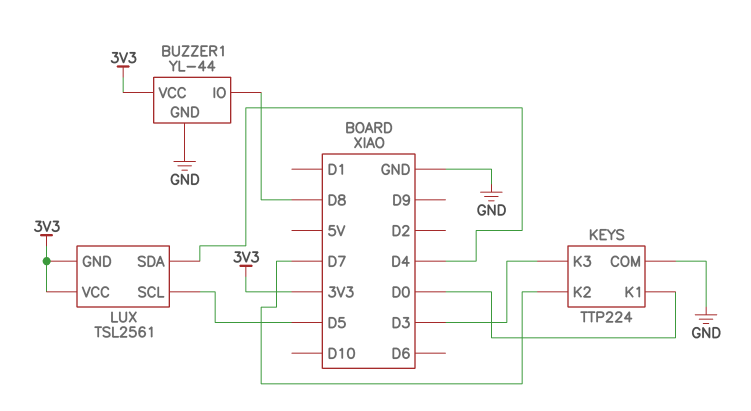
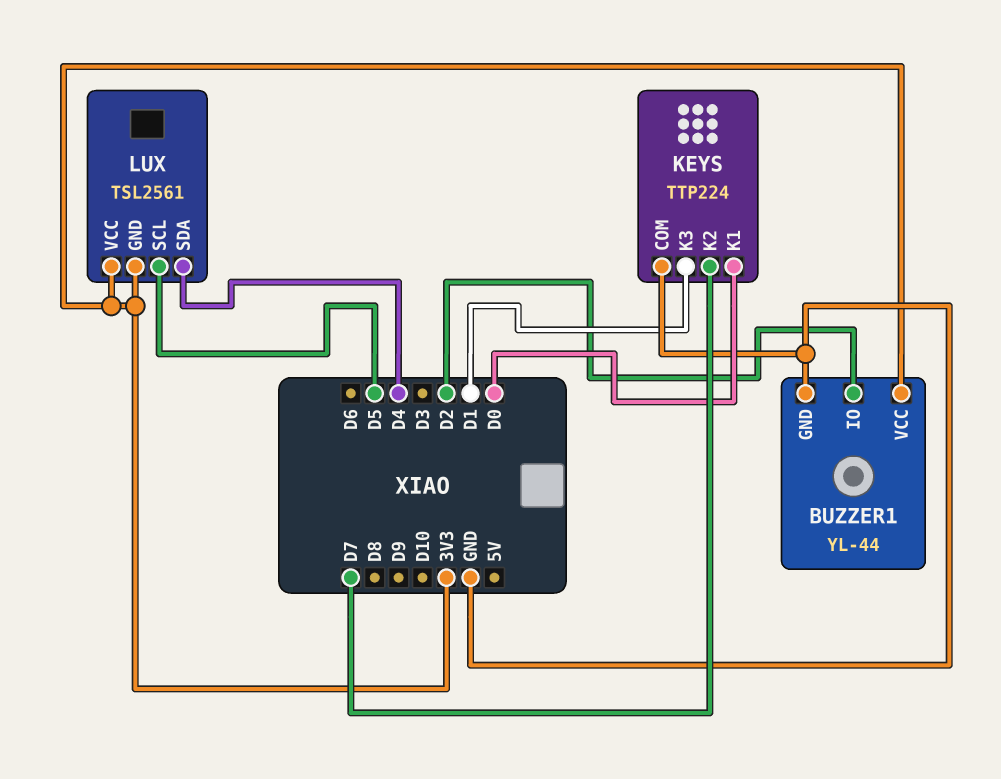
BUZZER1 pin IO: D8 -> D2
KEYS pin K3: D3 -> D1

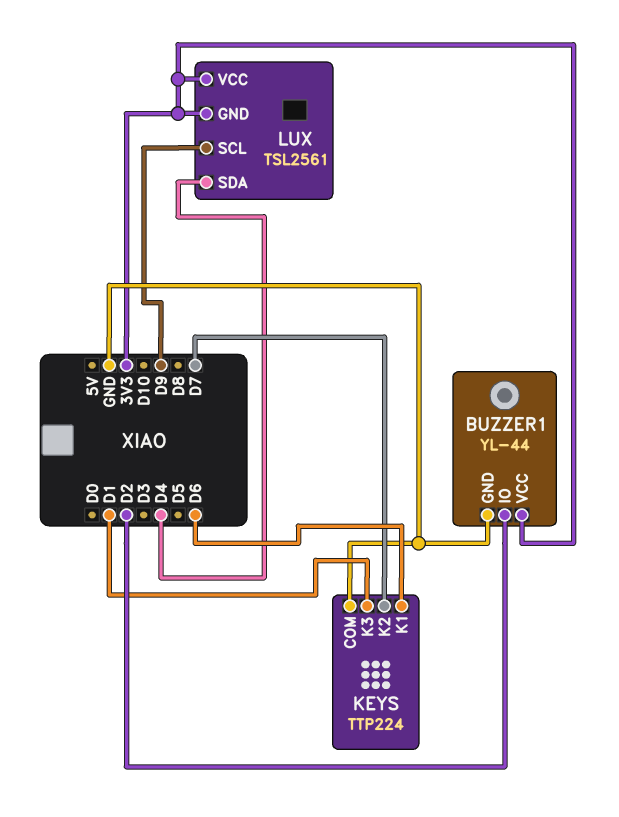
KEYS pin K1: D0 -> D6
LUX pin SCL: D5 -> D9

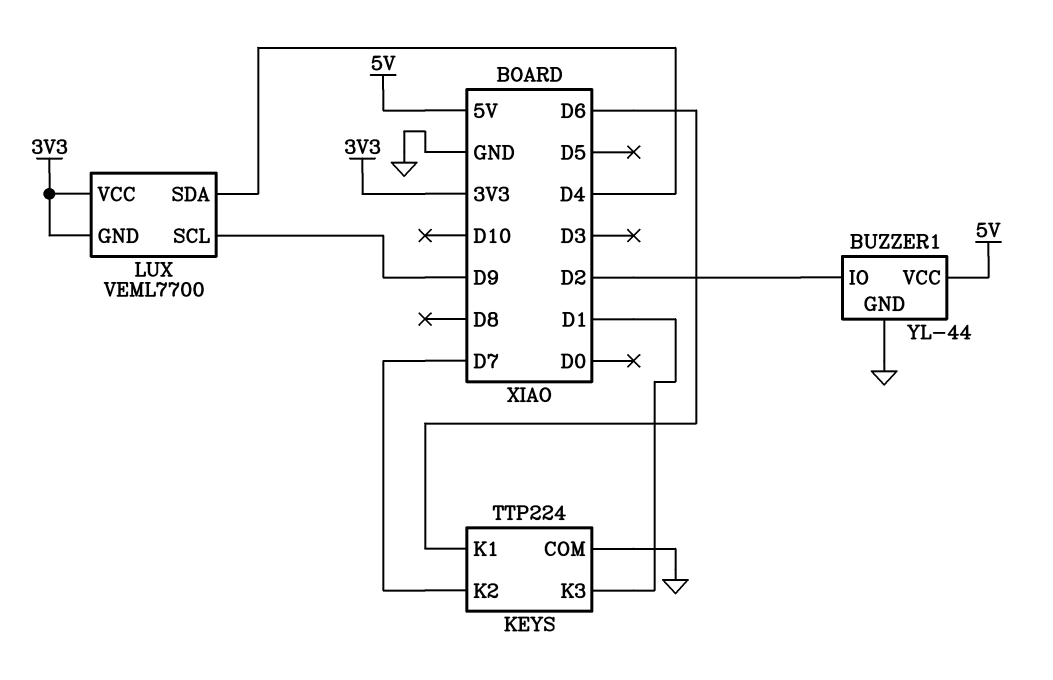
BUZZER1 pin VCC: 3V3 -> 5V
LUX: TSL2561 -> VEML7700

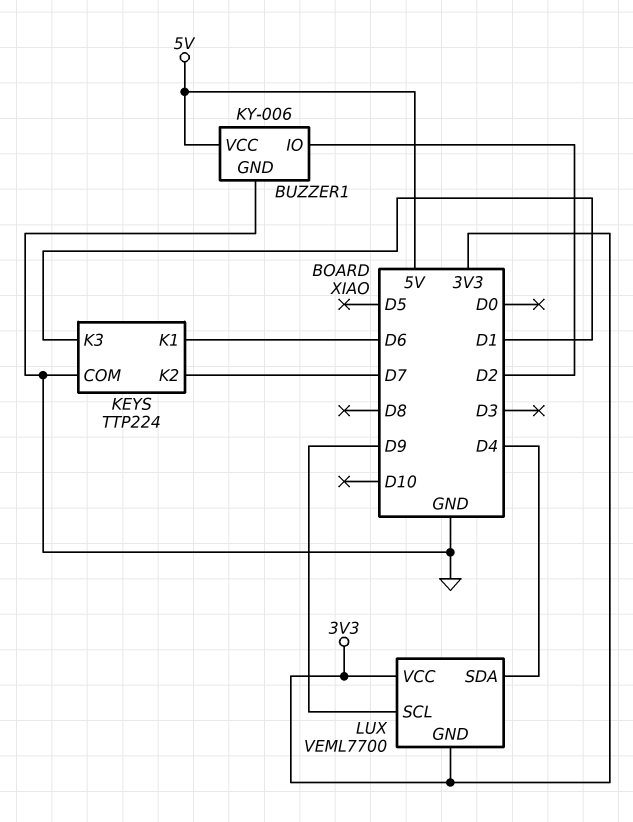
BUZZER1: YL-44 -> KY-006

